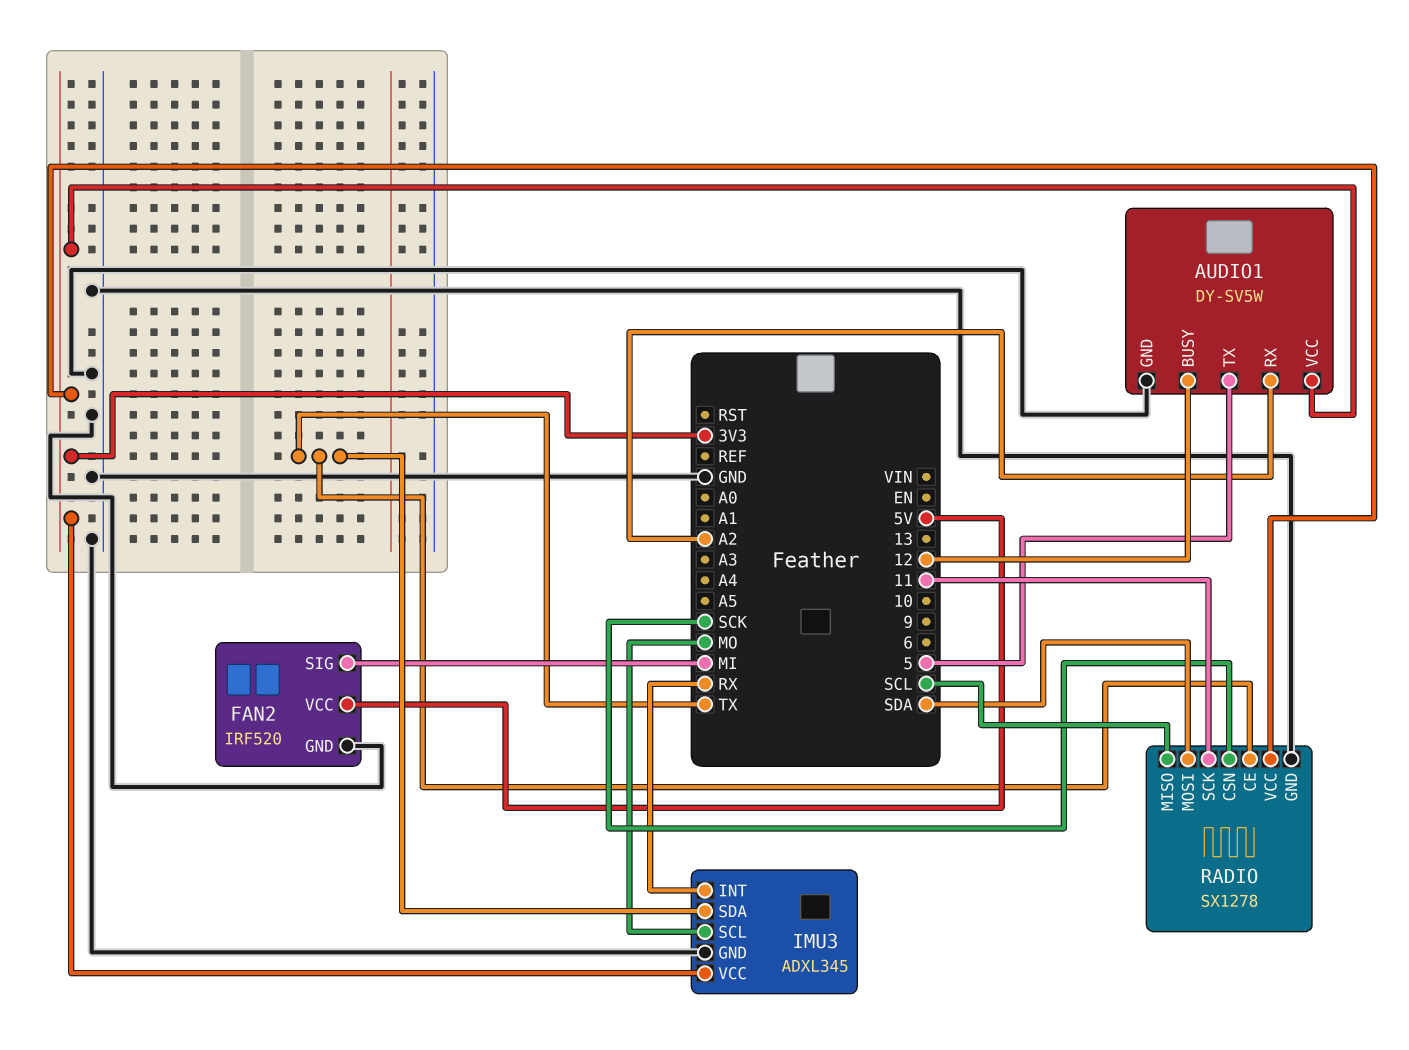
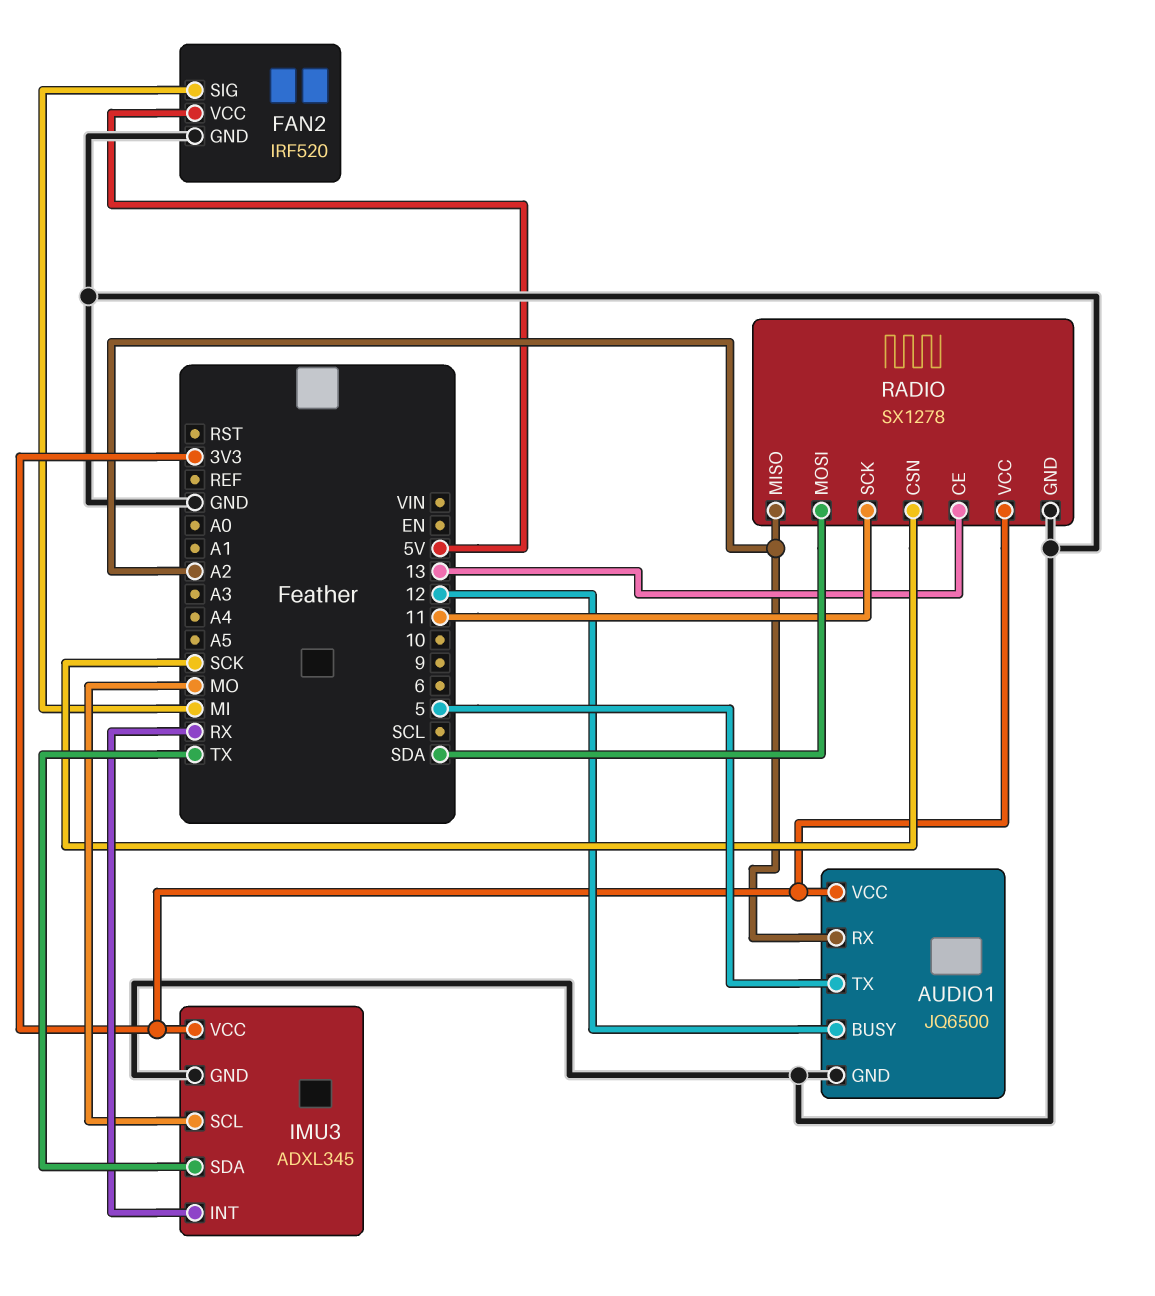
AUDIO1: DY-SV5W -> JQ6500
RADIO pin CE: TX -> 13
RADIO pin MISO: SCL -> A2

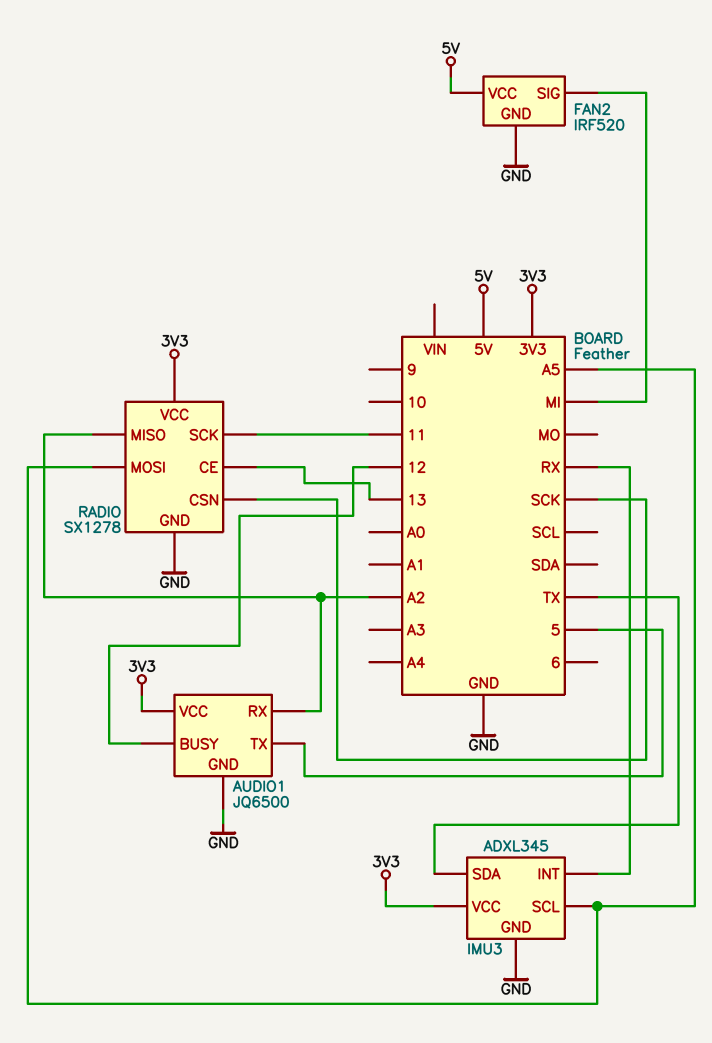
IMU3 pin SCL: MO -> A5
RADIO pin MOSI: SDA -> A5

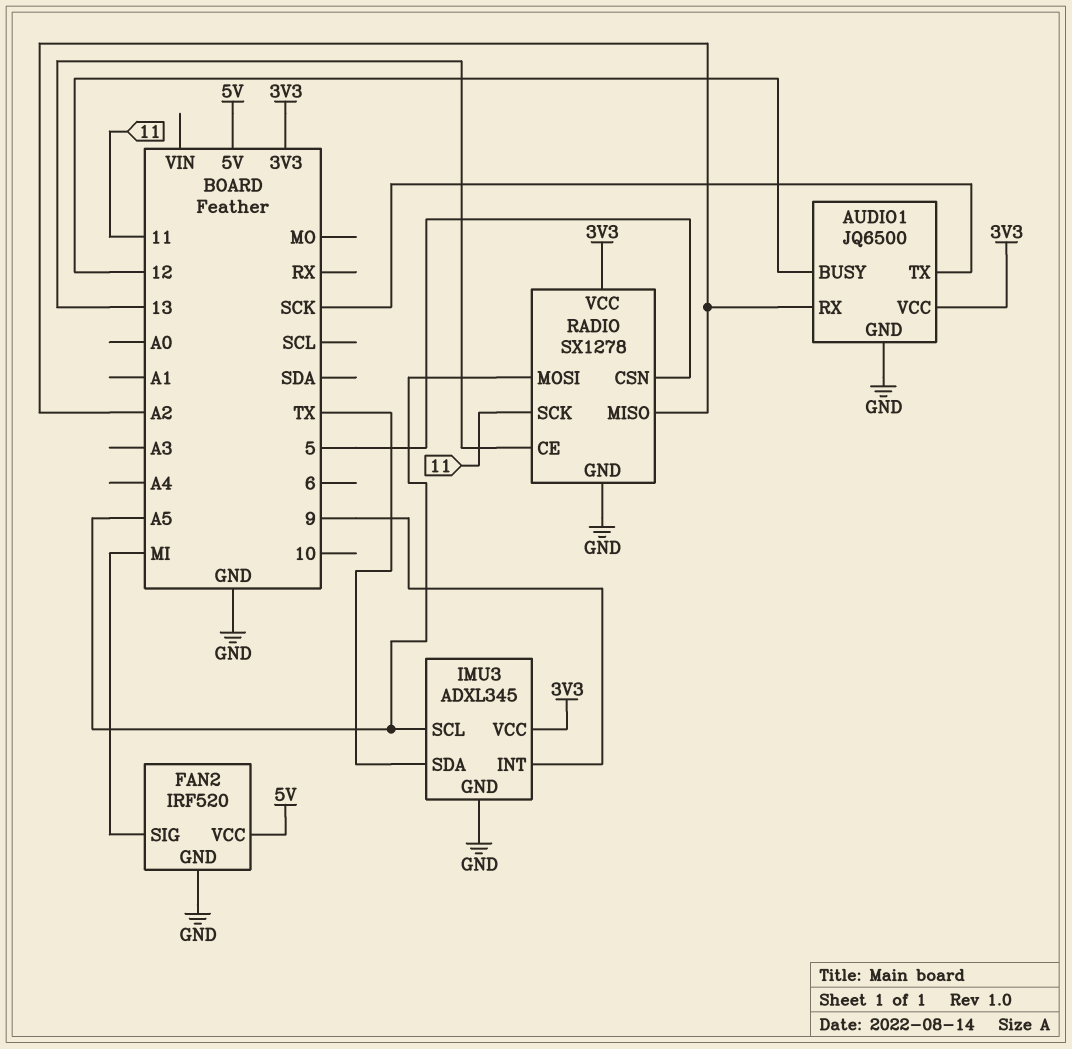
AUDIO1 pin TX: 5 -> SCK
IMU3 pin INT: RX -> 9
RADIO pin CSN: SCK -> 5

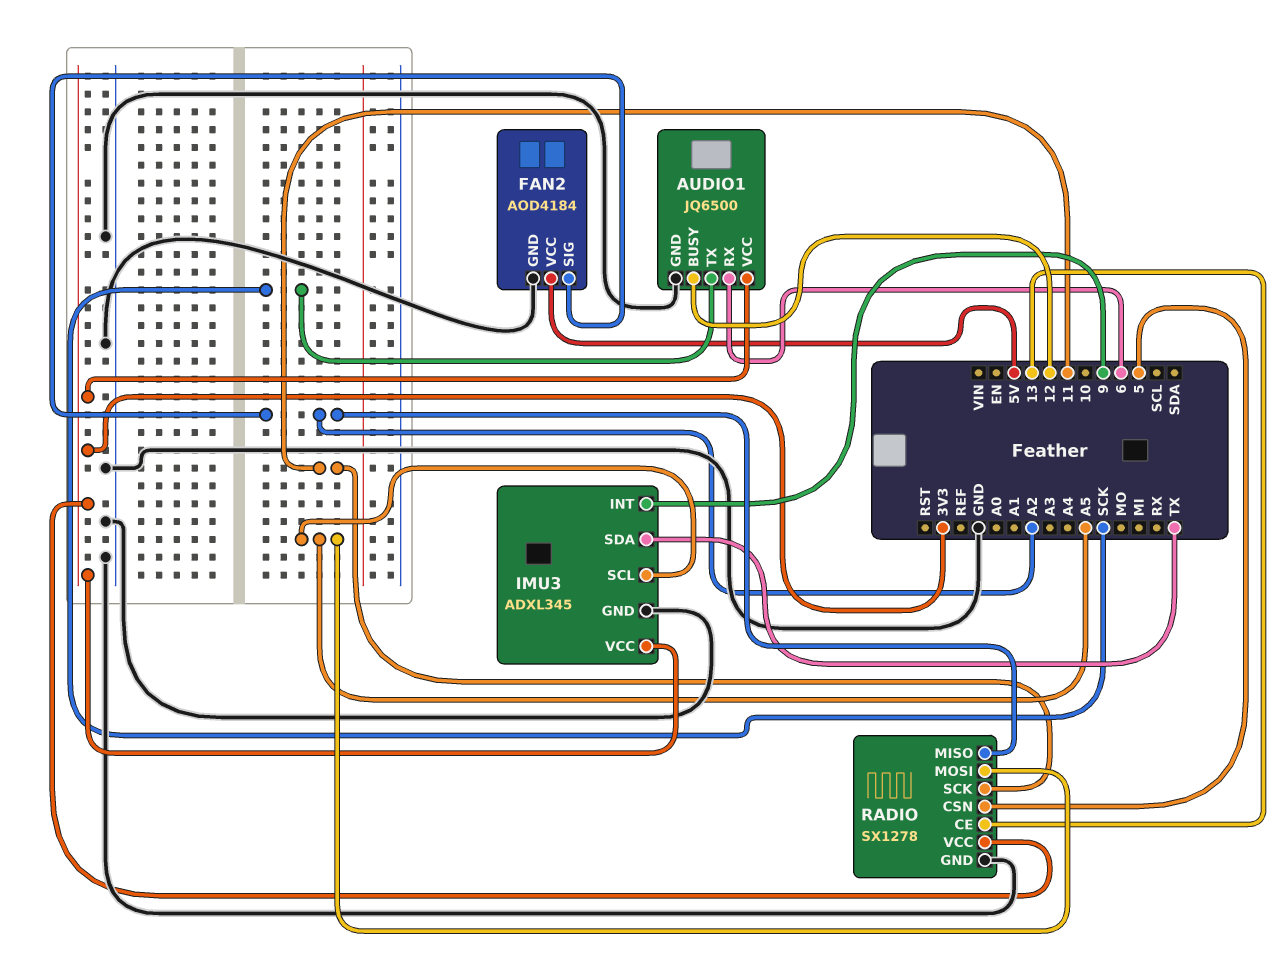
AUDIO1 pin RX: A2 -> 6
FAN2: IRF520 -> AOD4184
FAN2 pin SIG: MI -> A2

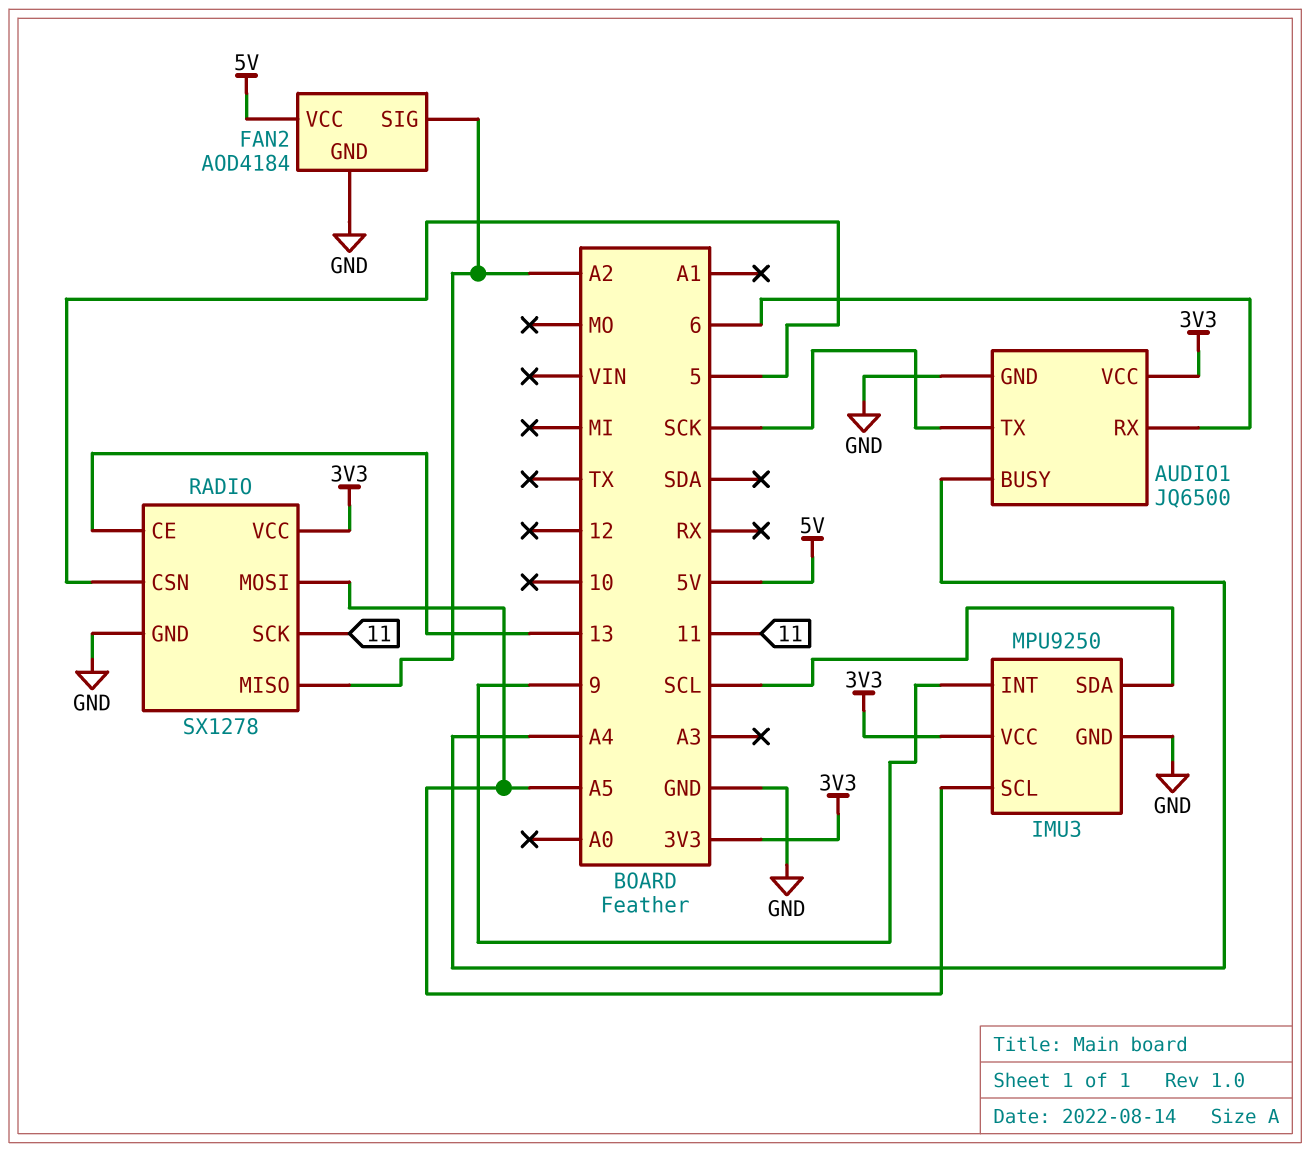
AUDIO1 pin BUSY: 12 -> A4
IMU3: ADXL345 -> MPU9250
IMU3 pin SDA: TX -> SCL

